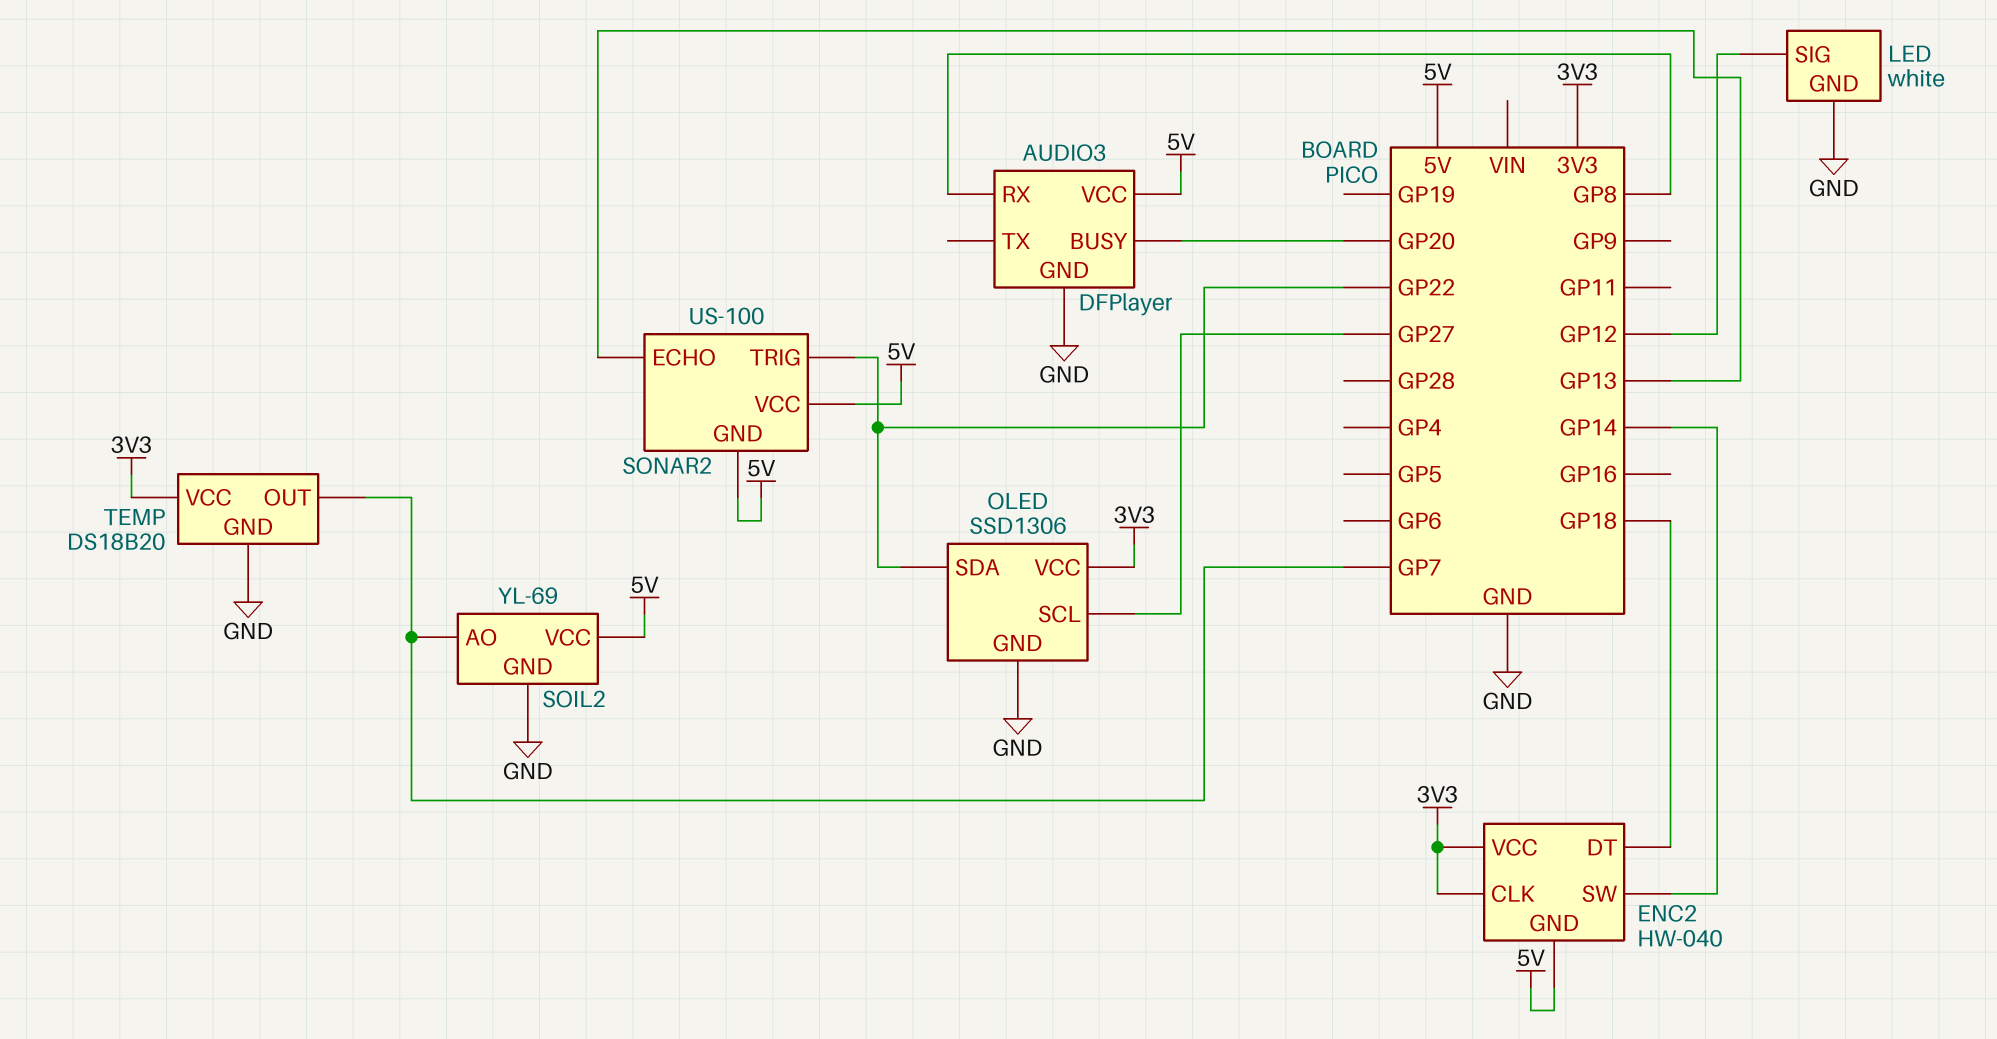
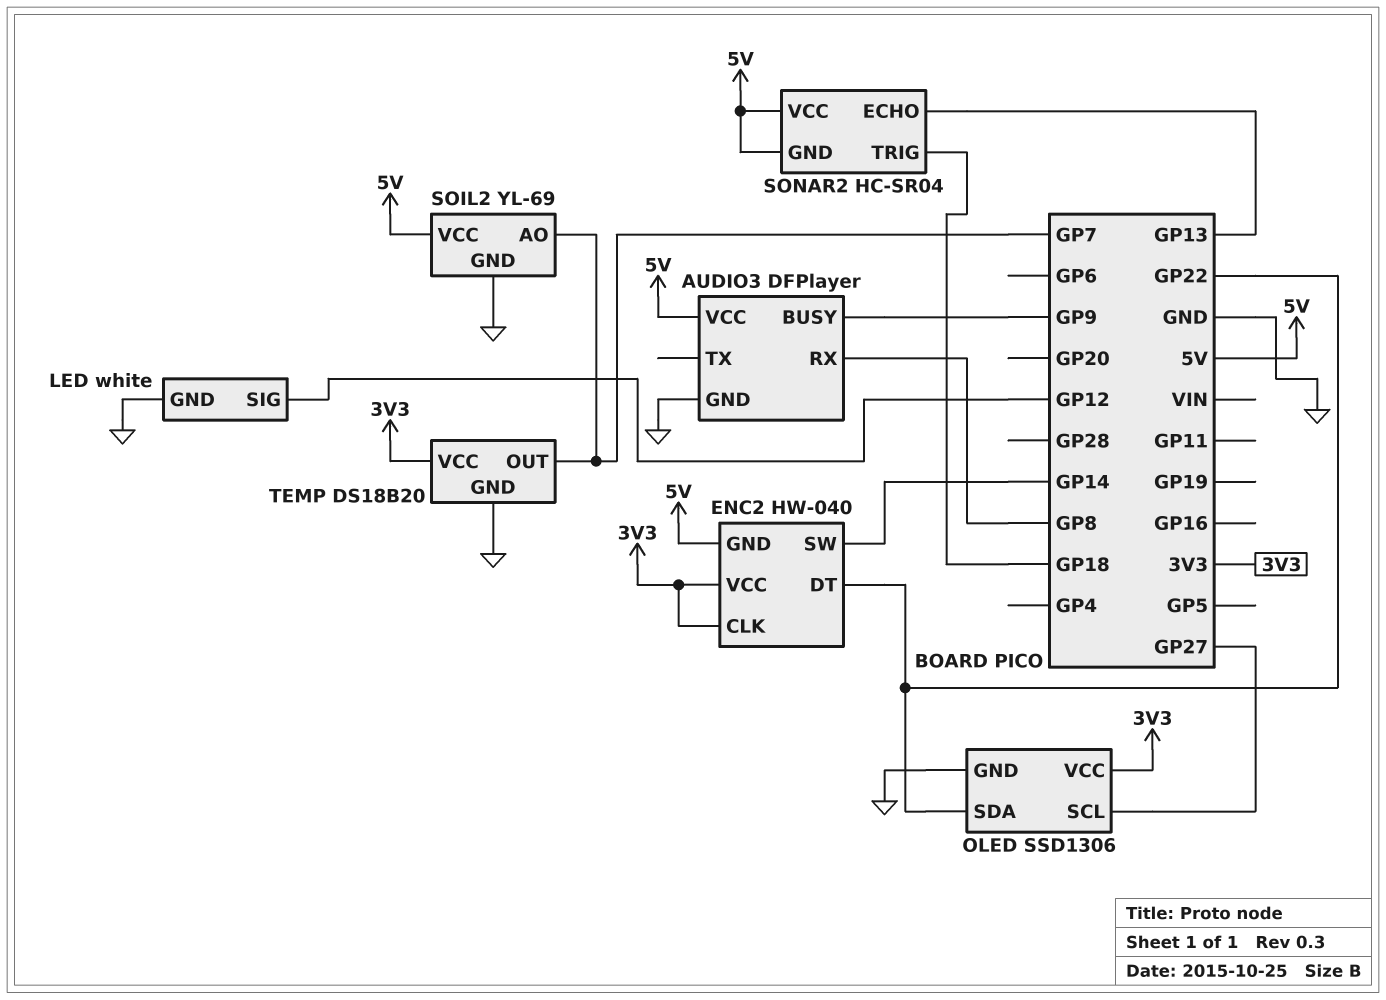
AUDIO3 pin BUSY: GP20 -> GP9
ENC2 pin DT: GP18 -> GP22
SONAR2: US-100 -> HC-SR04
SONAR2 pin TRIG: GP22 -> GP18

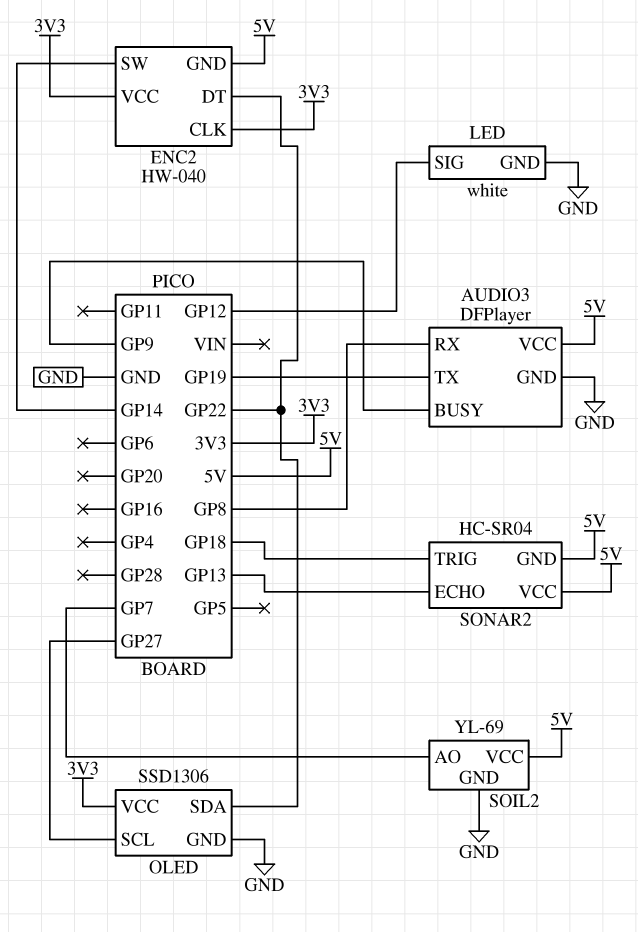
AUDIO3 pin TX: none -> GP19
TEMP: DS18B20 -> none
TEMP pin GND: GND -> none
TEMP pin OUT: GP7 -> none
TEMP pin VCC: 3V3 -> none

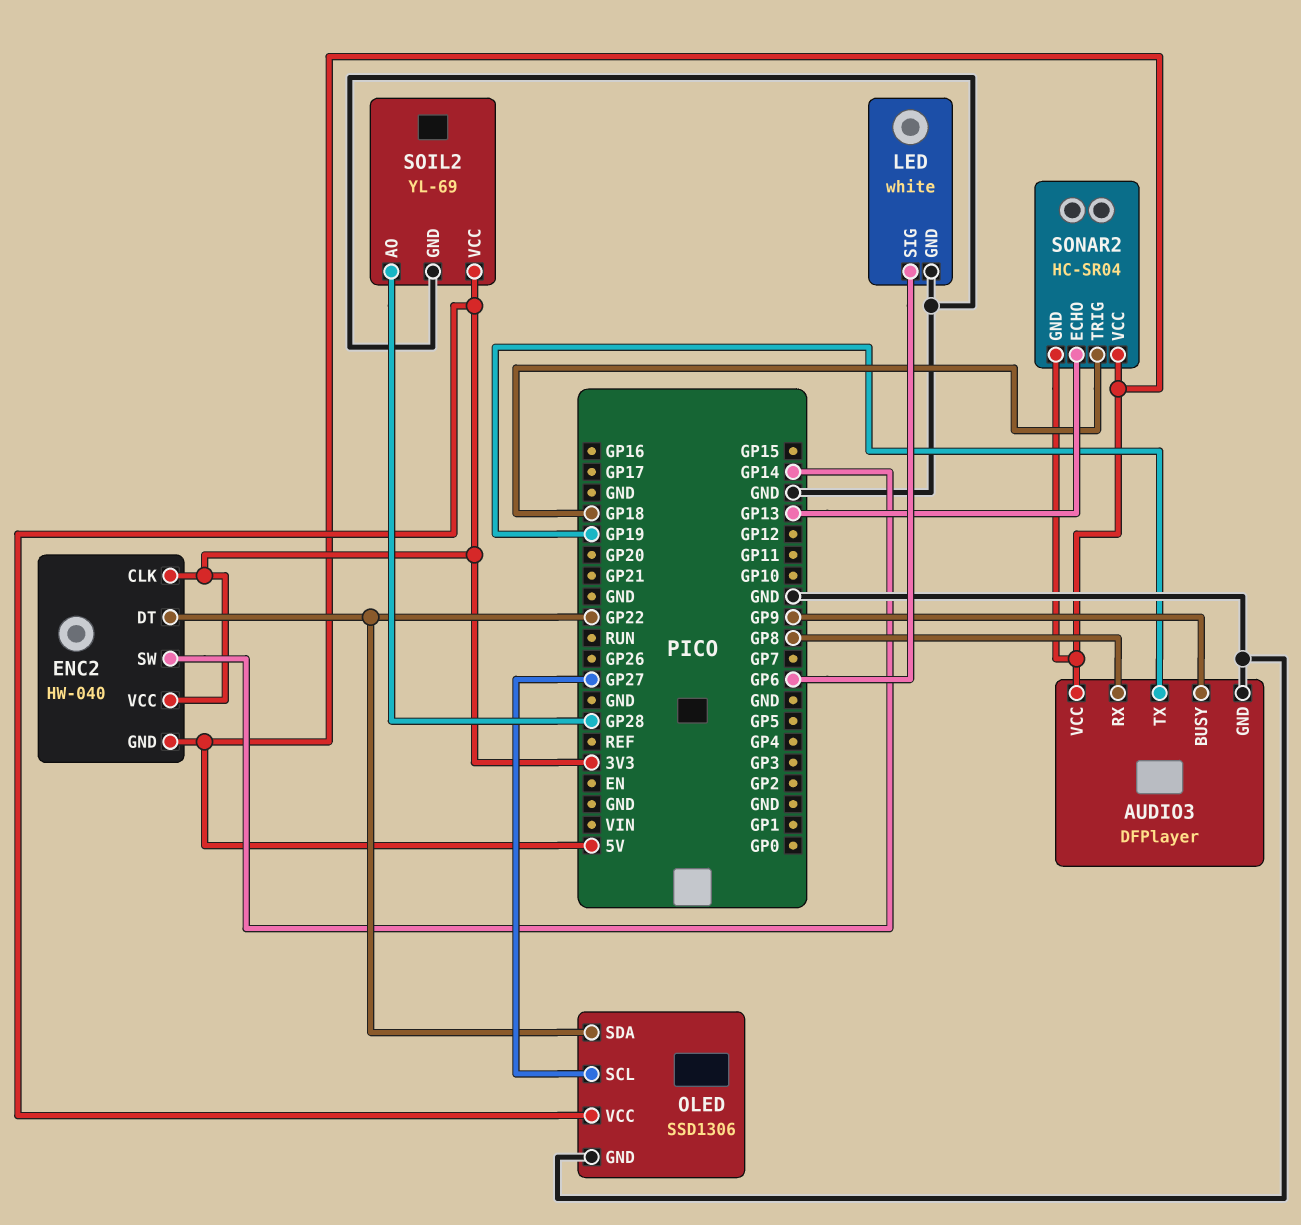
LED pin SIG: GP12 -> GP6
SOIL2 pin AO: GP7 -> GP28
SOIL2 pin VCC: 5V -> 3V3

